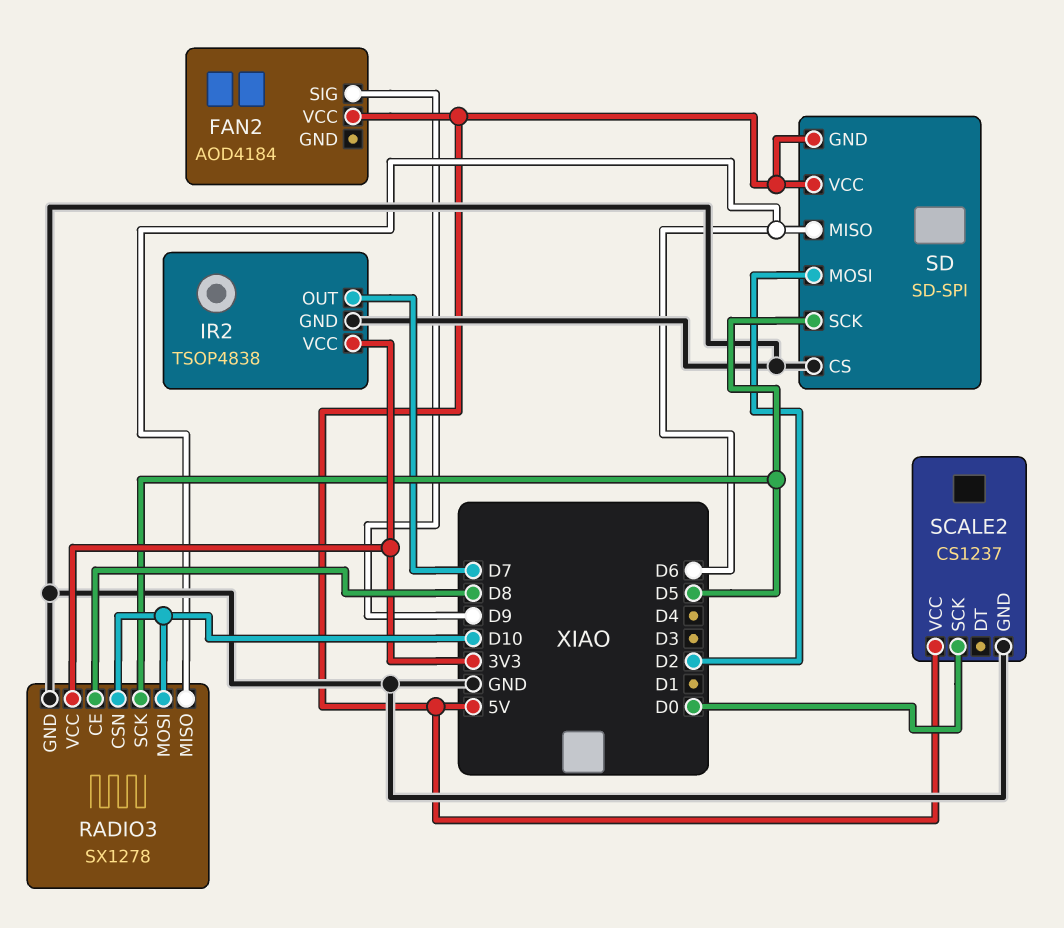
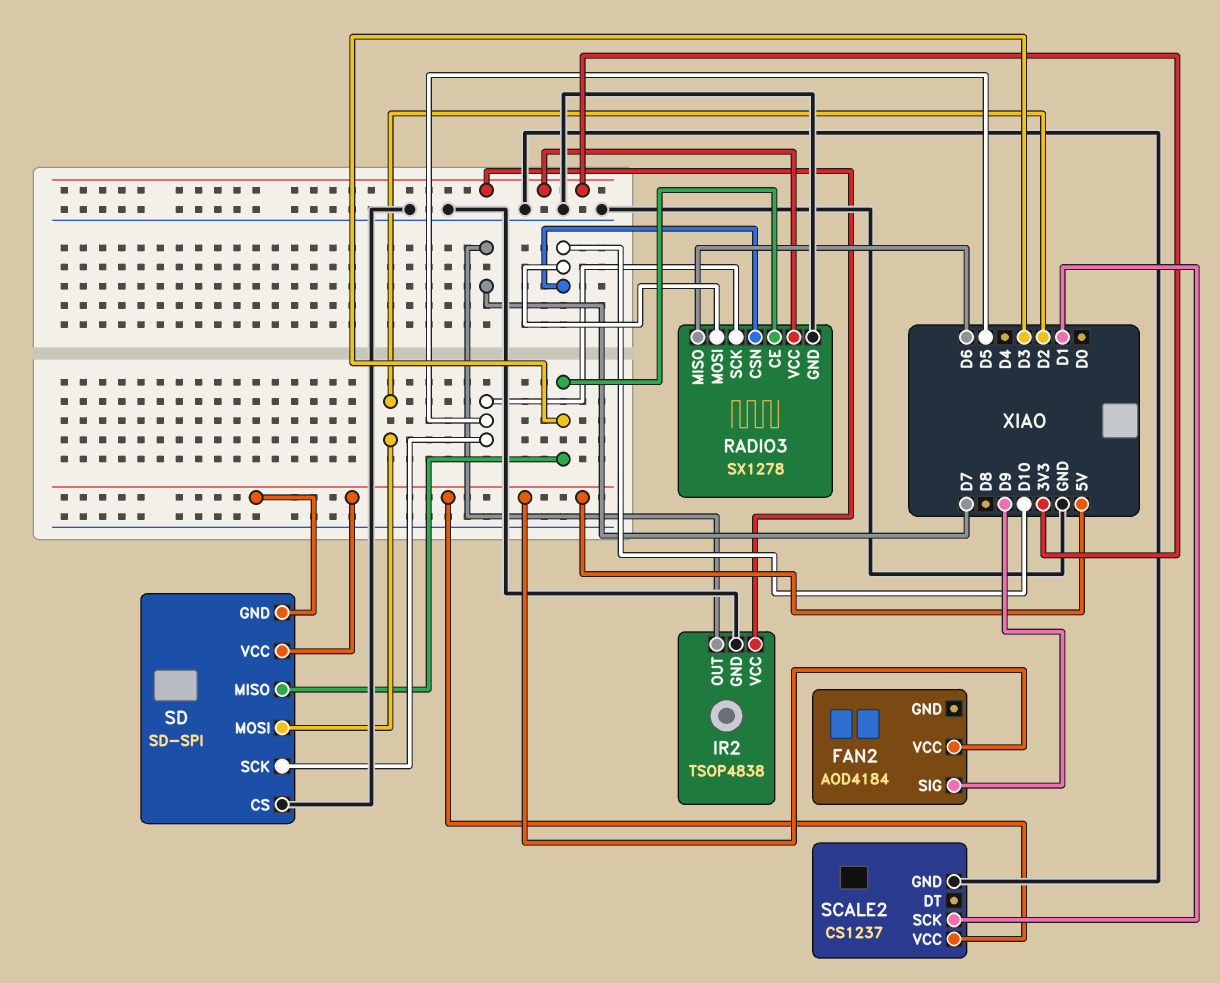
RADIO3 pin CE: D8 -> D3
SCALE2 pin SCK: D0 -> D1
SD pin MISO: D6 -> D3

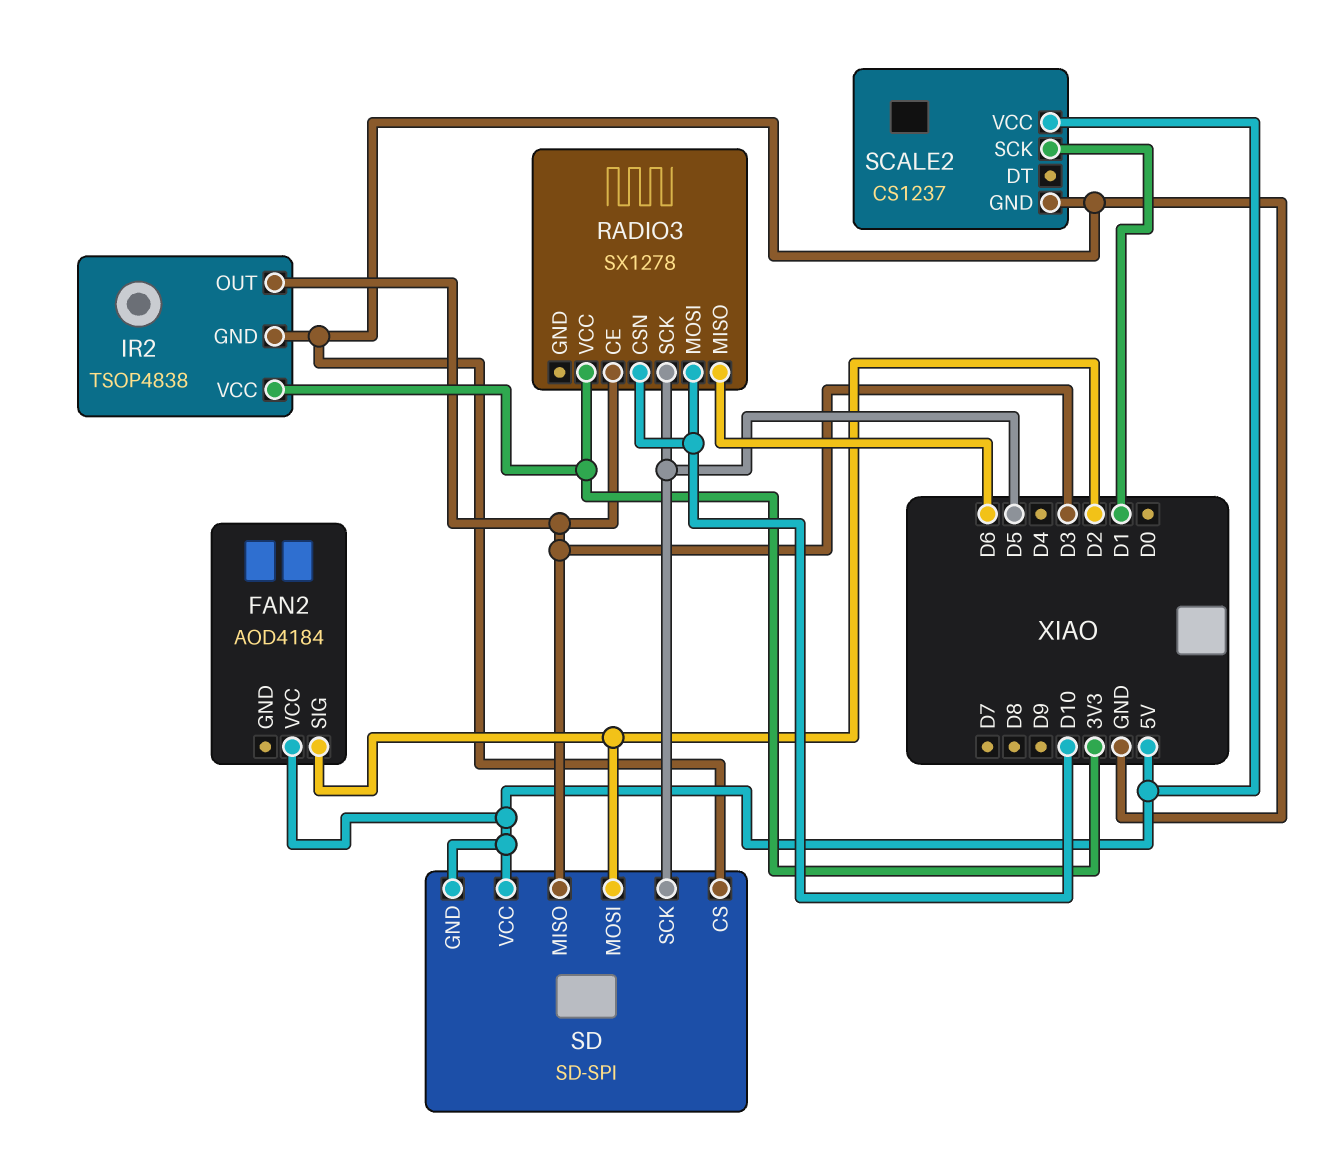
FAN2 pin SIG: D9 -> D2
IR2 pin OUT: D7 -> D3
RADIO3 pin GND: GND -> none

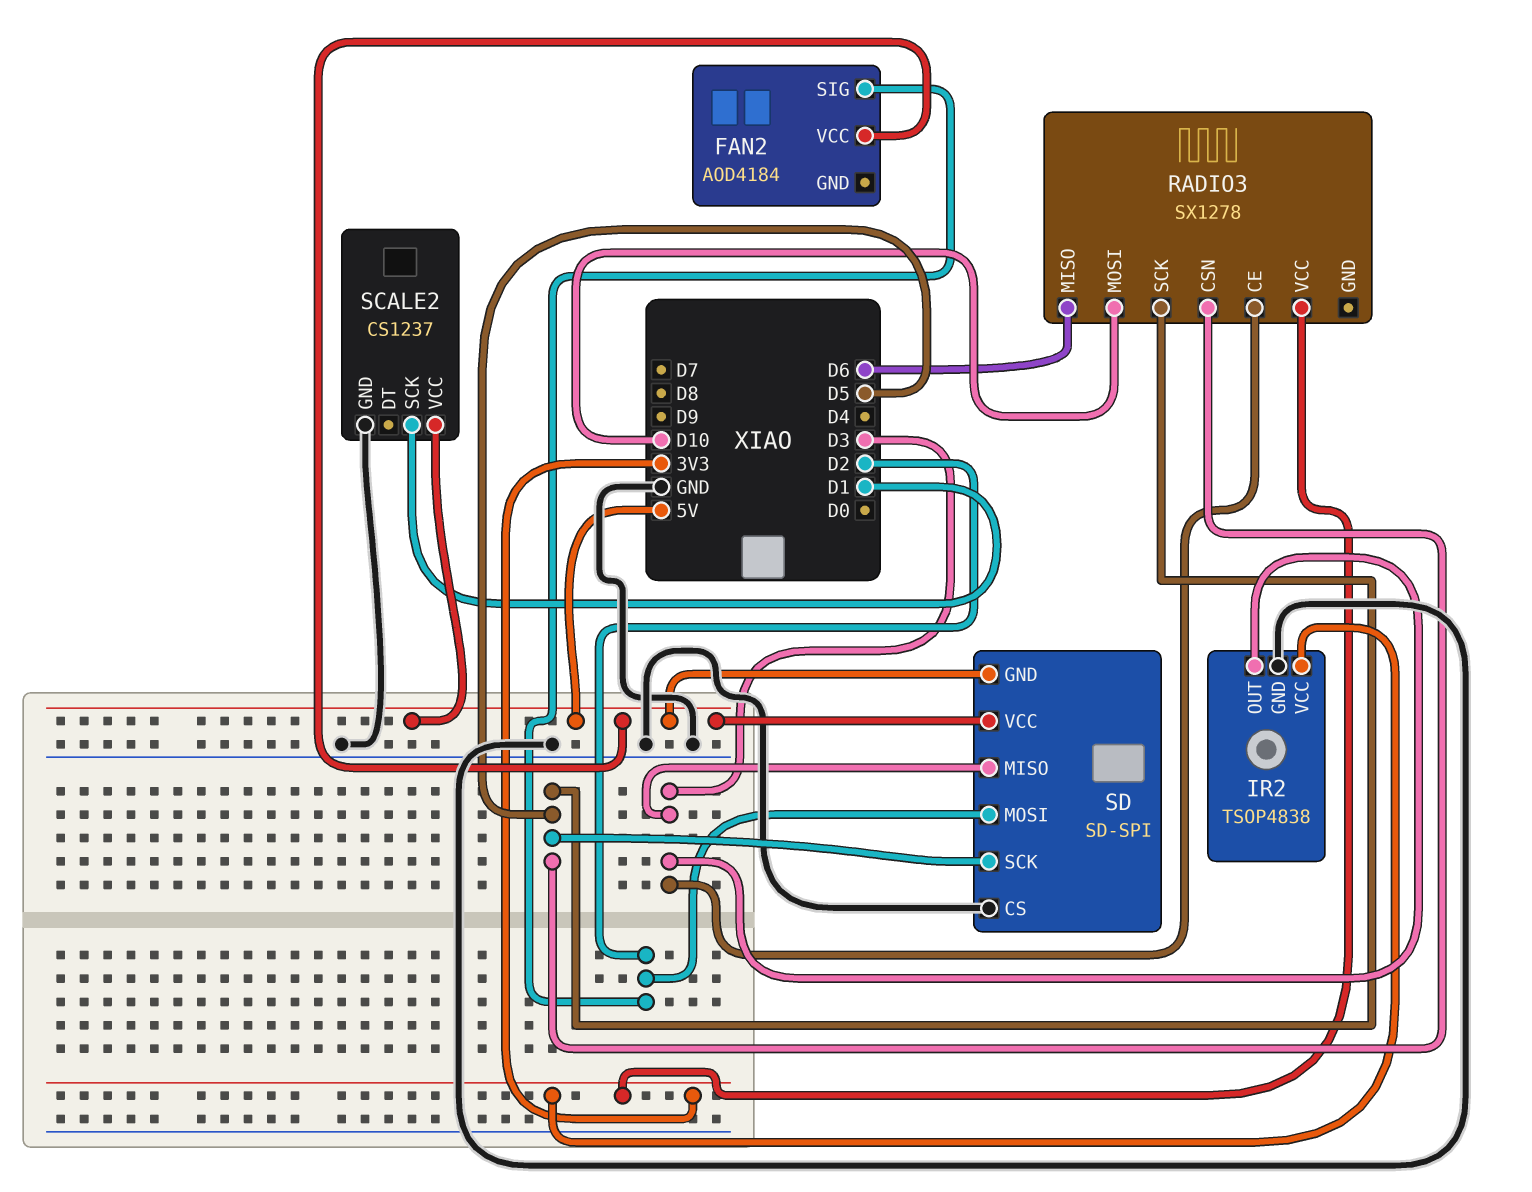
RADIO3 pin CSN: D10 -> D5

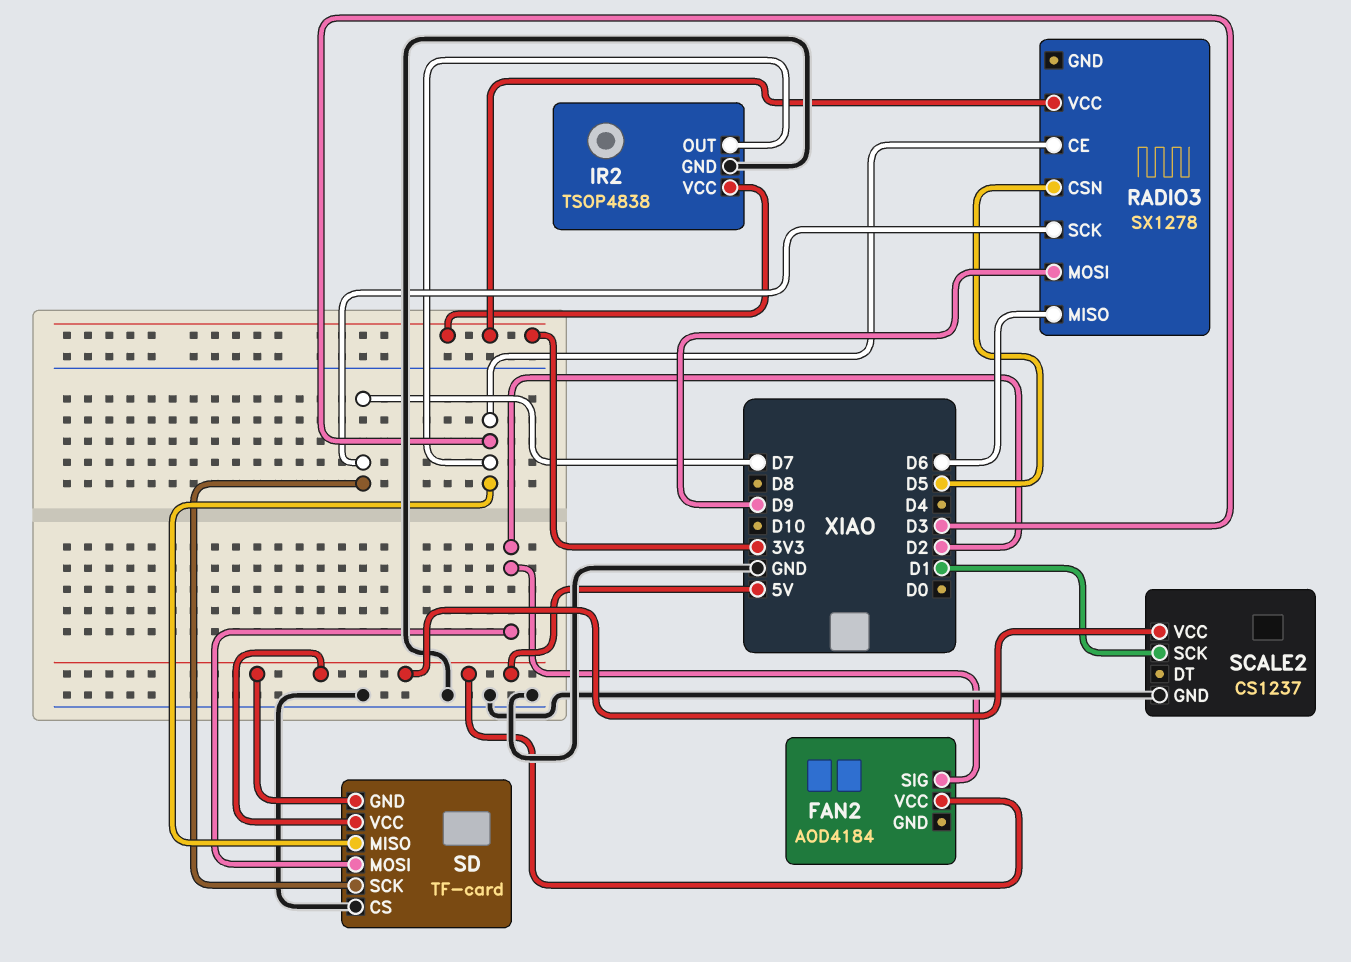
RADIO3 pin MOSI: D10 -> D9
RADIO3 pin SCK: D5 -> D7
SD: SD-SPI -> TF-card
SD pin SCK: D5 -> D7

